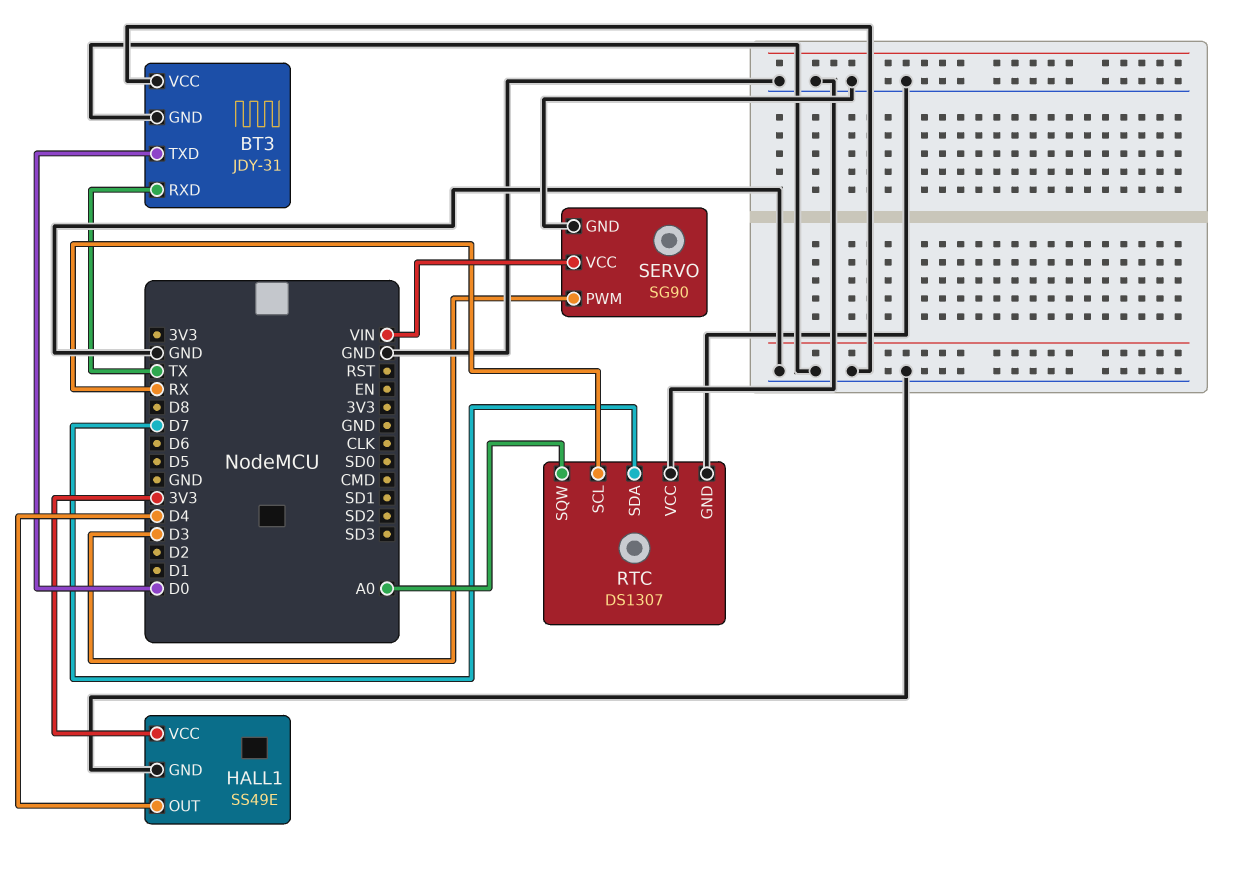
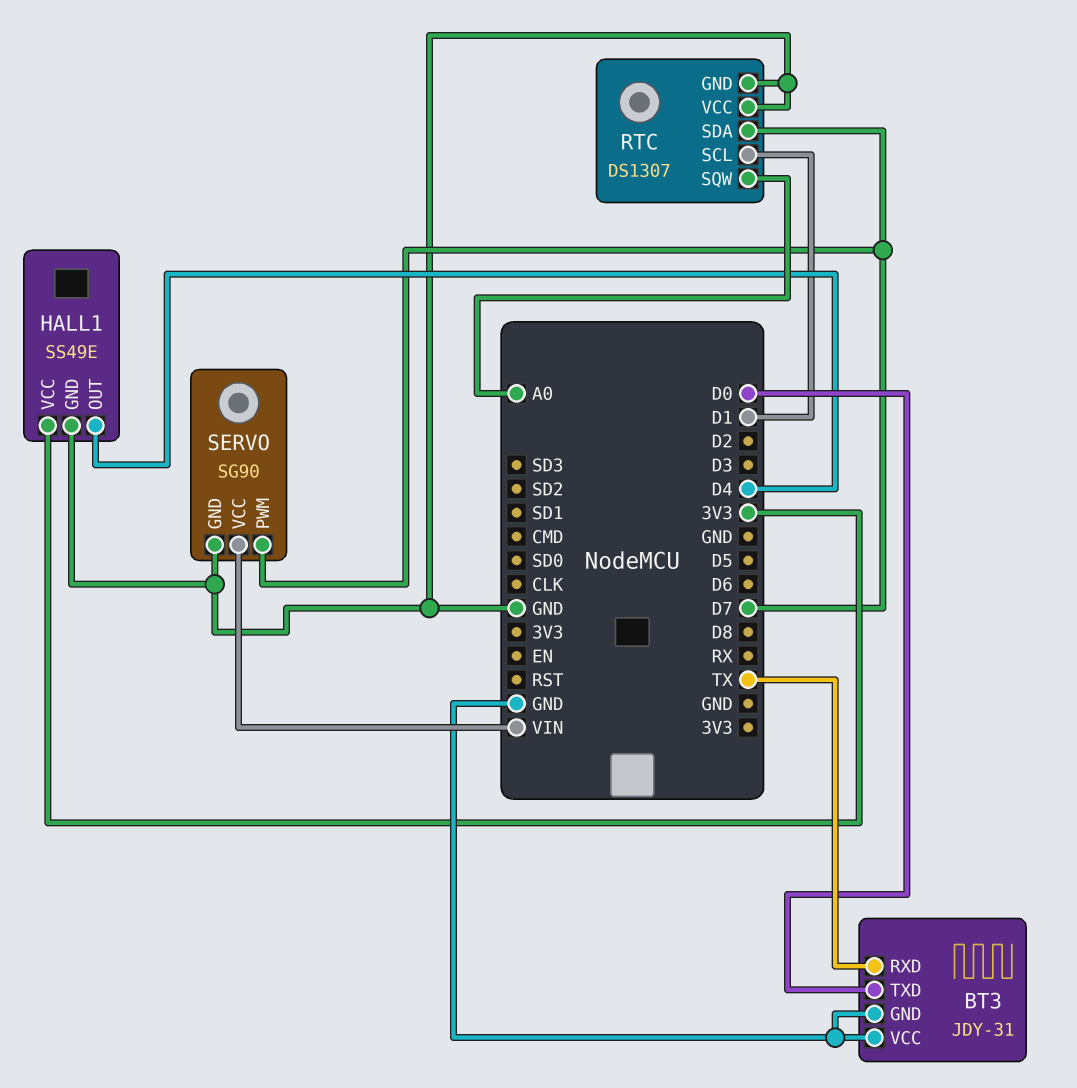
RTC pin SCL: RX -> D1
SERVO pin PWM: D3 -> D7

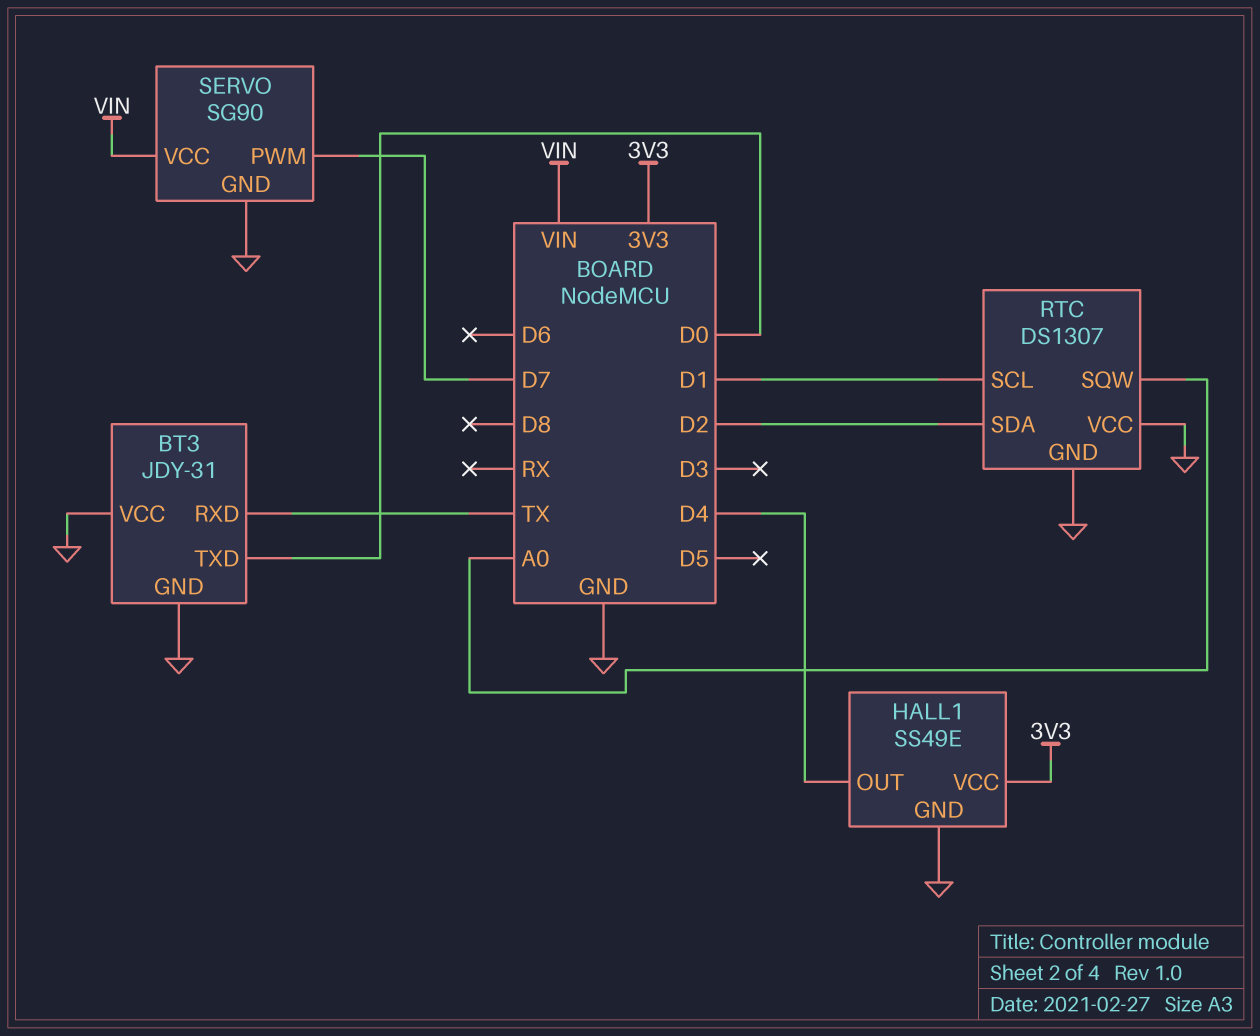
RTC pin SDA: D7 -> D2

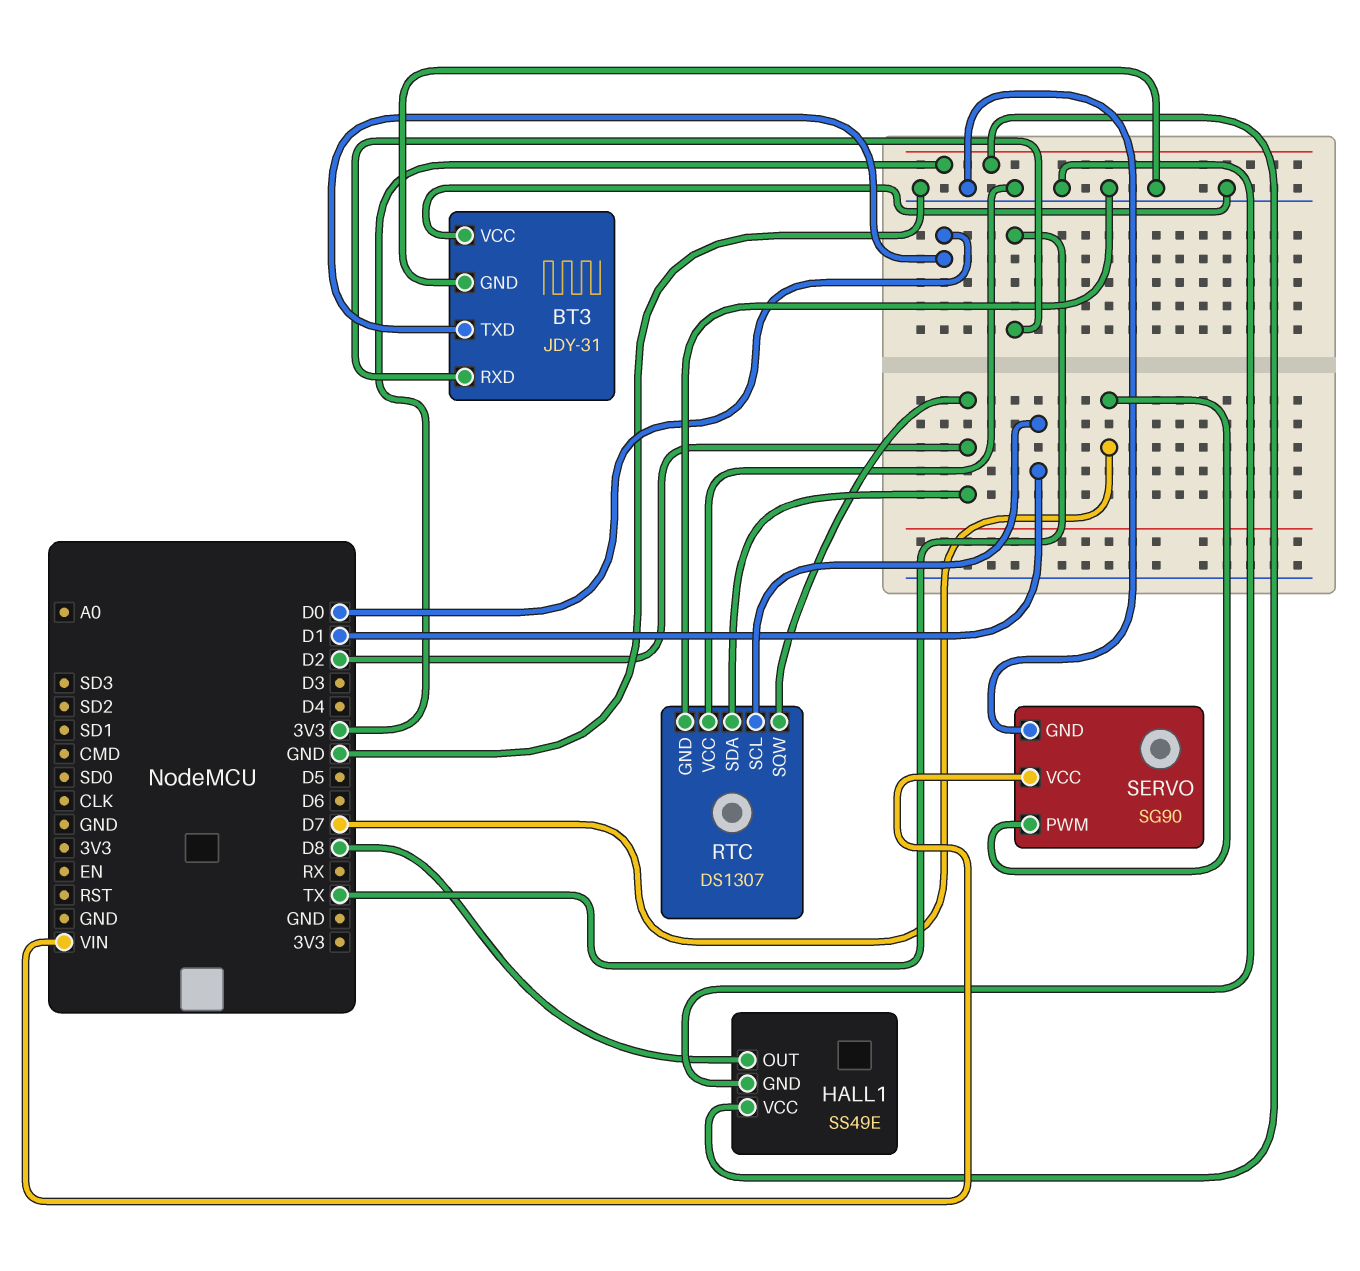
HALL1 pin OUT: D4 -> D8
RTC pin SQW: A0 -> D2

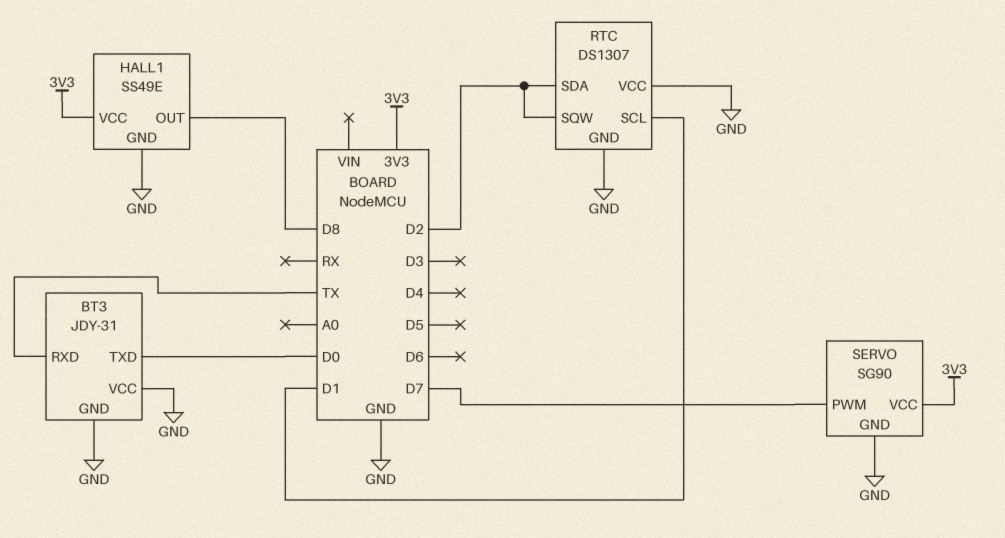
SERVO pin VCC: VIN -> 3V3

